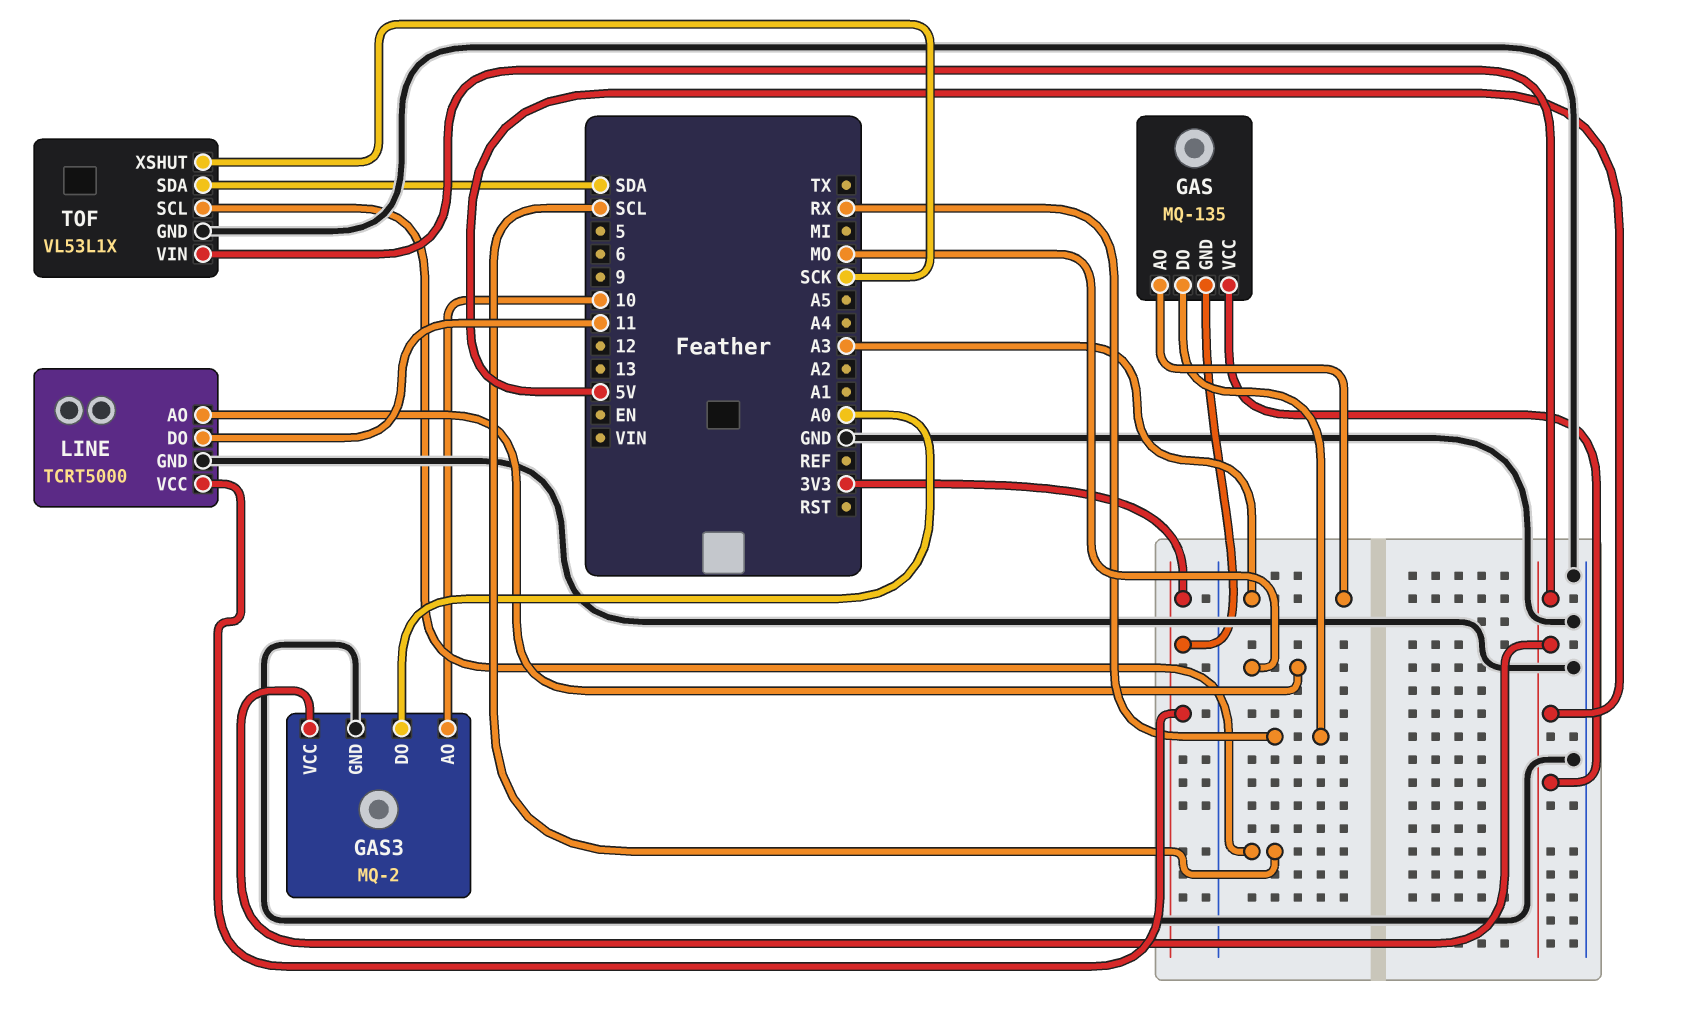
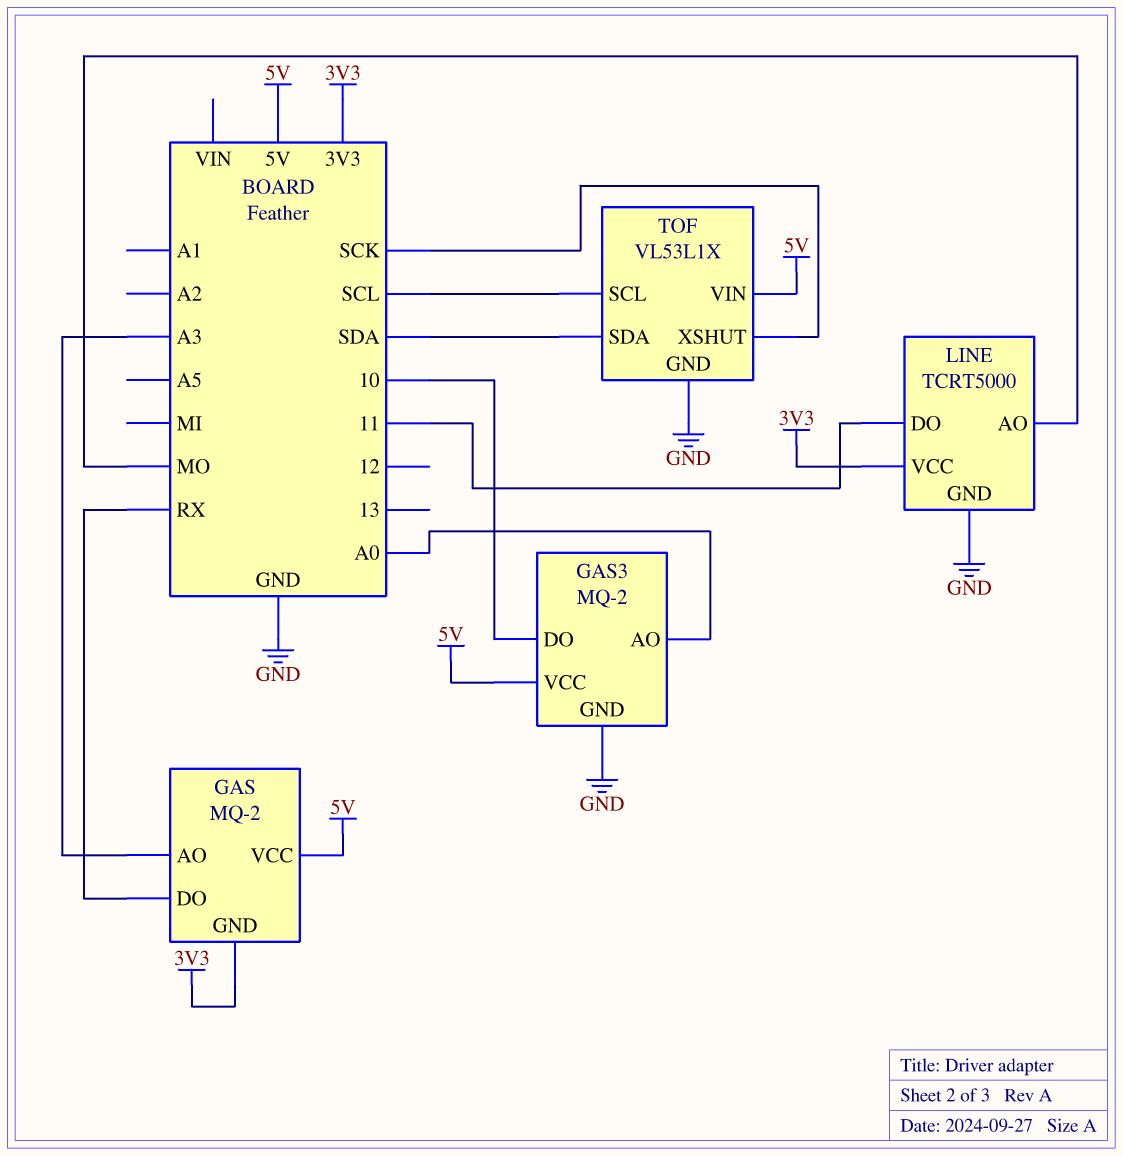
GAS: MQ-135 -> MQ-2
GAS3 pin AO: 10 -> A0
GAS3 pin DO: A0 -> 10

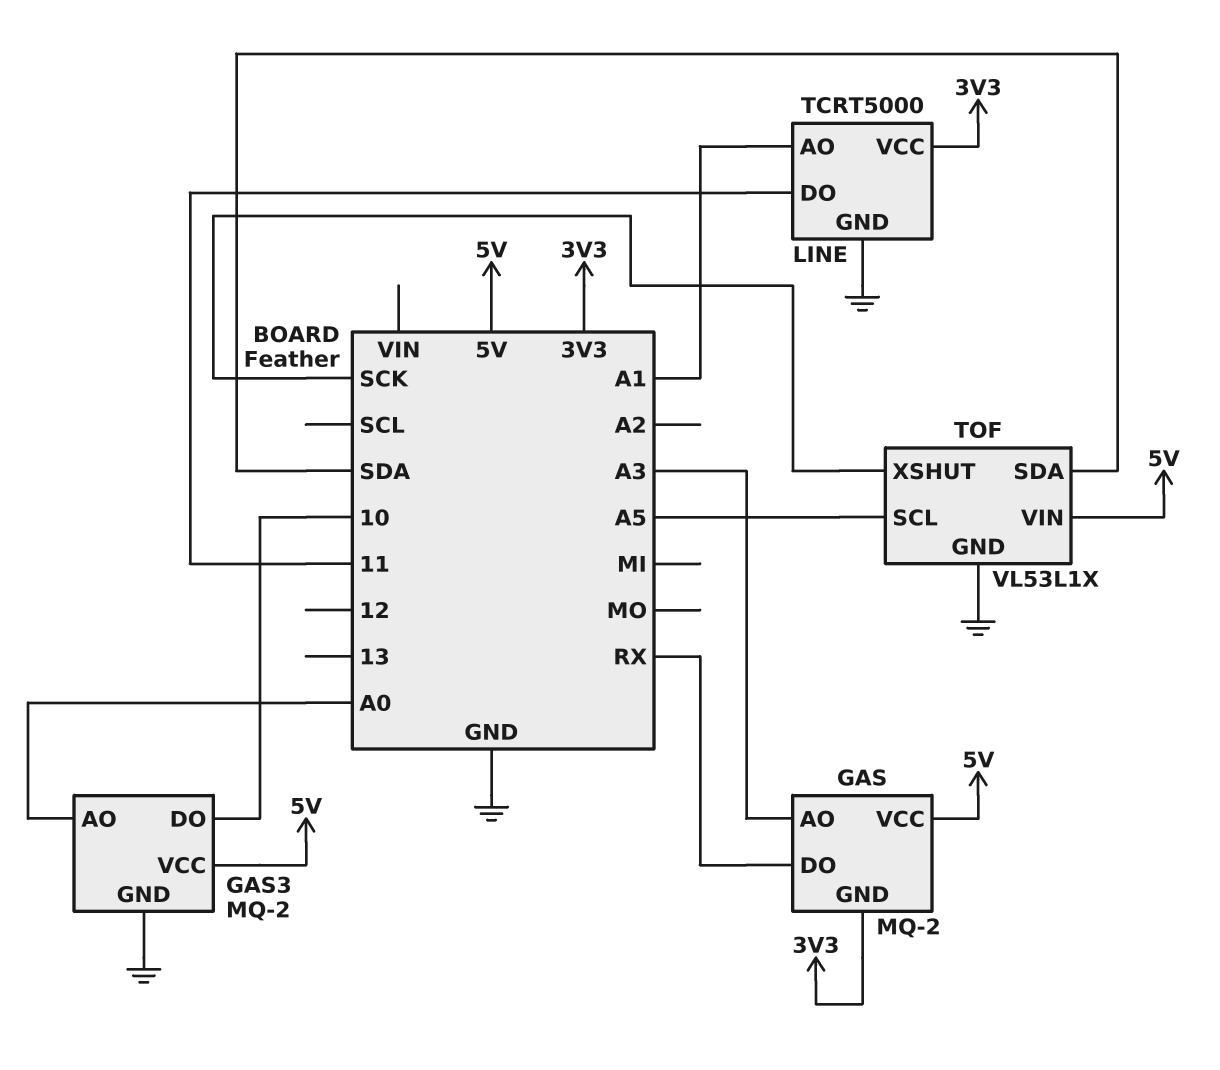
LINE pin AO: MO -> A1
TOF pin SCL: SCL -> A5

